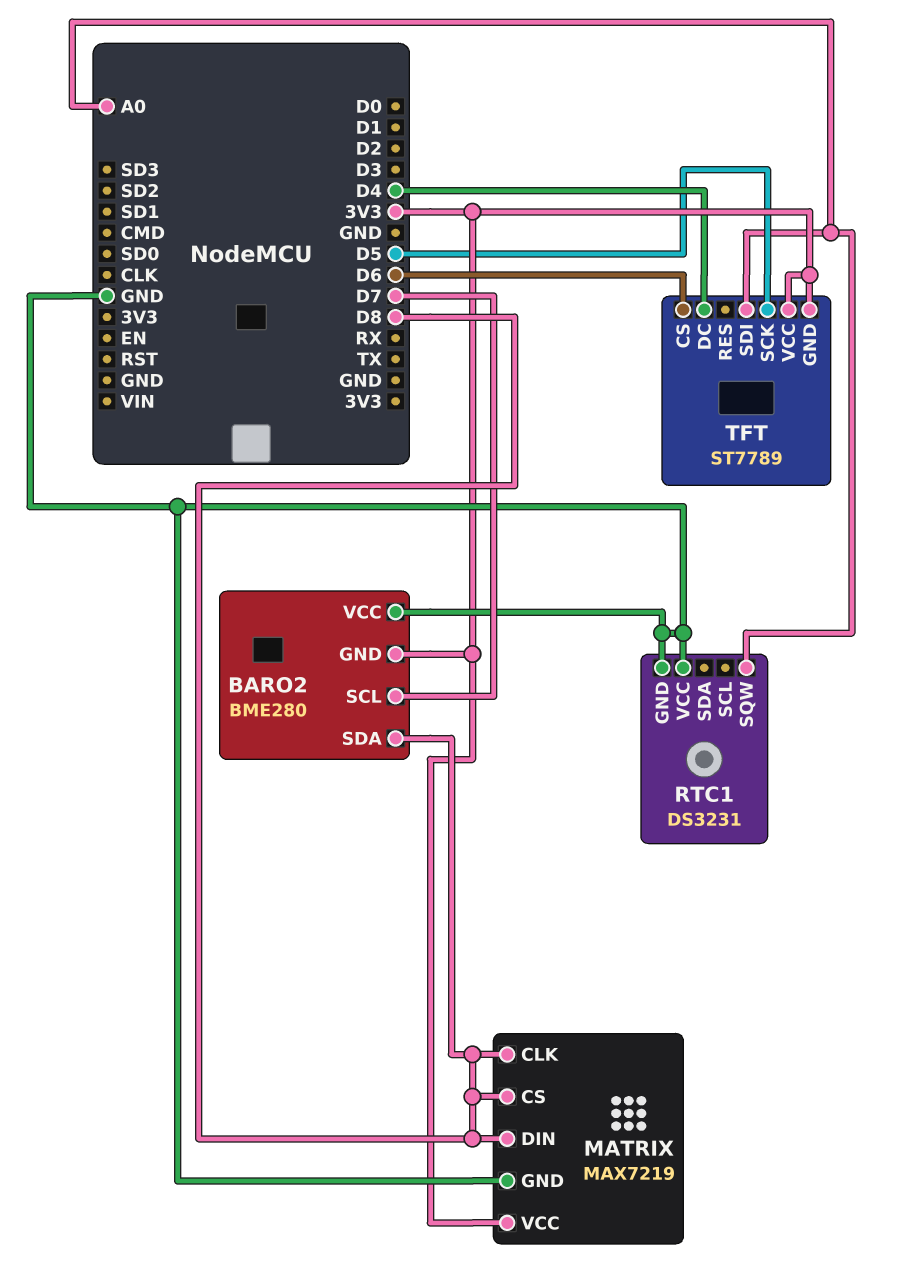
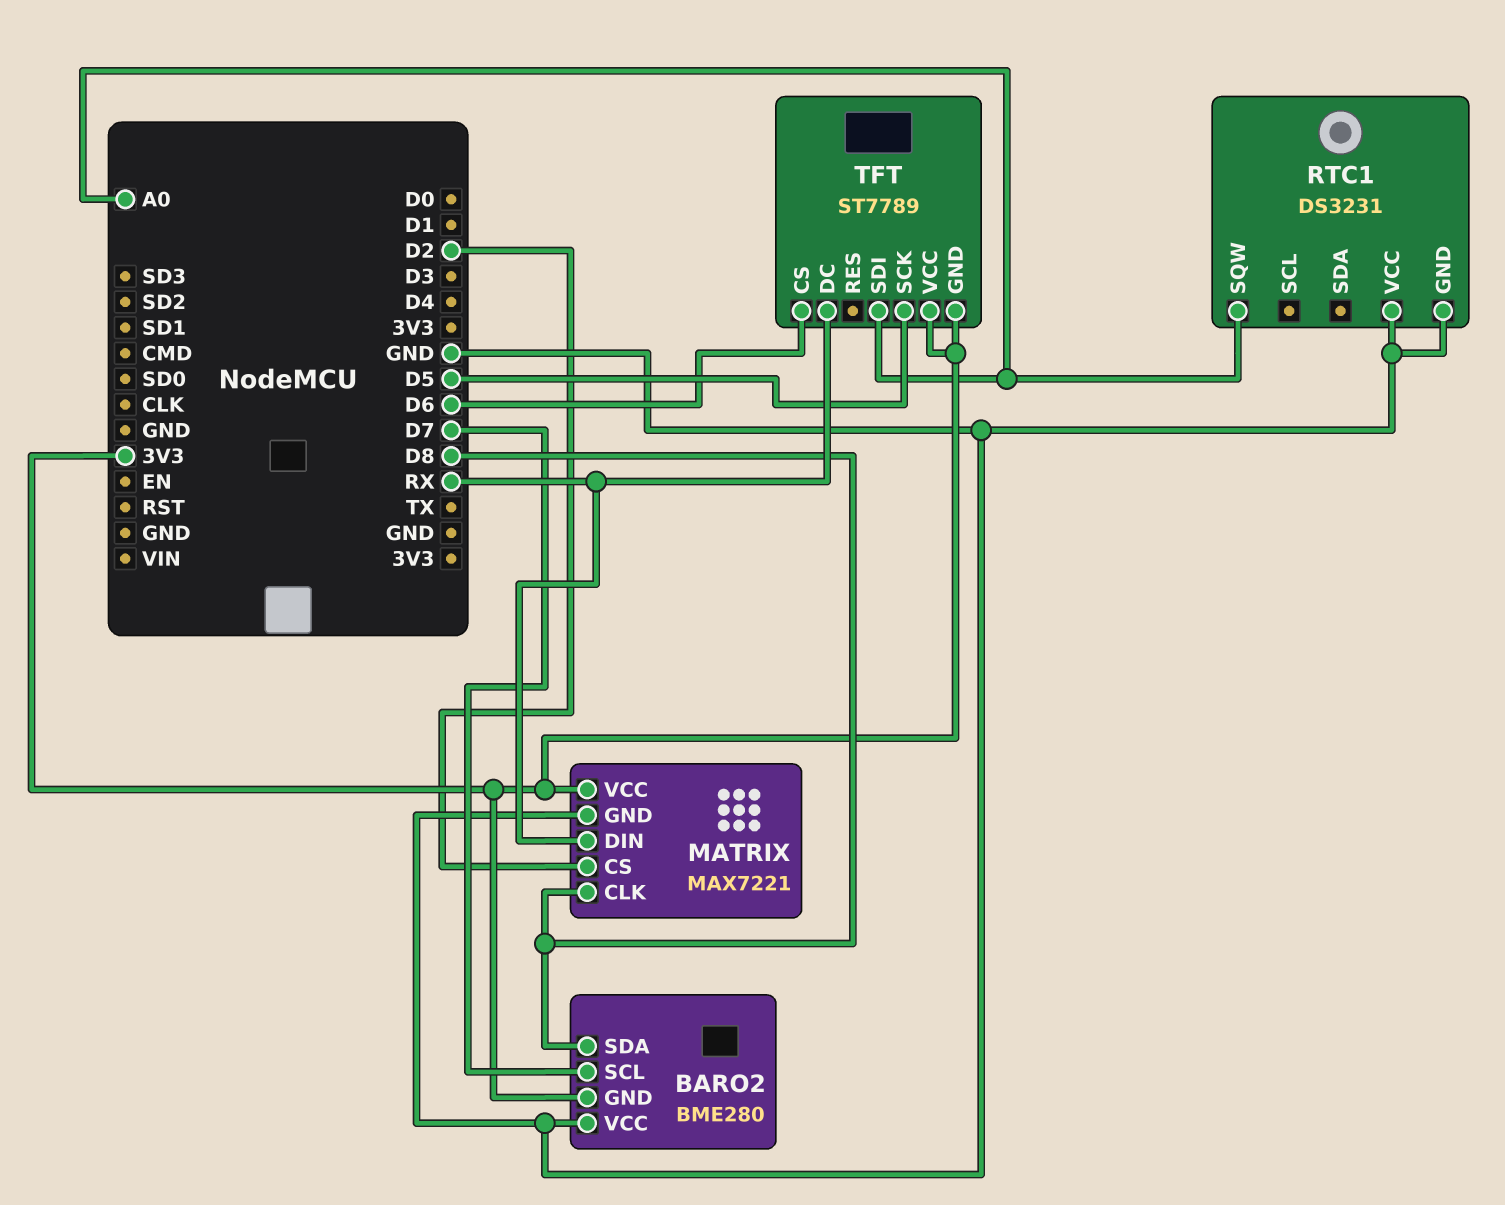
MATRIX: MAX7219 -> MAX7221
MATRIX pin CS: D8 -> D2
MATRIX pin DIN: D8 -> RX
TFT pin DC: D4 -> RX

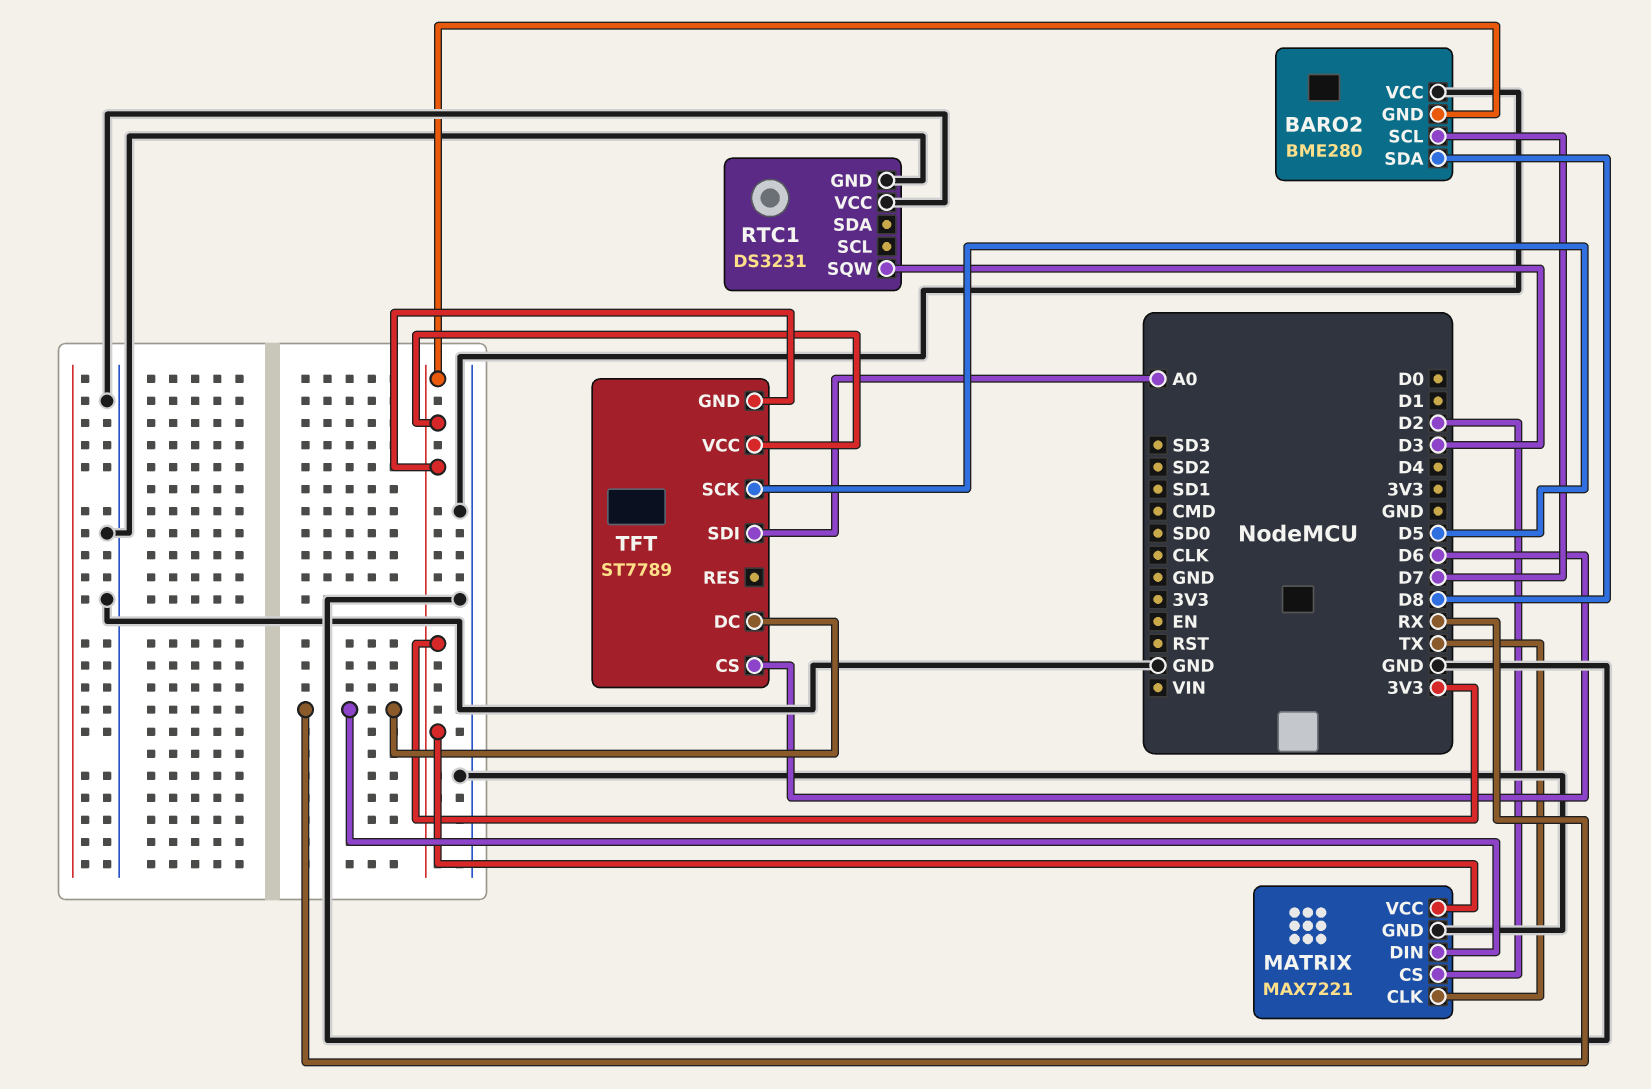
MATRIX pin CLK: D8 -> TX
RTC1 pin SQW: A0 -> D3

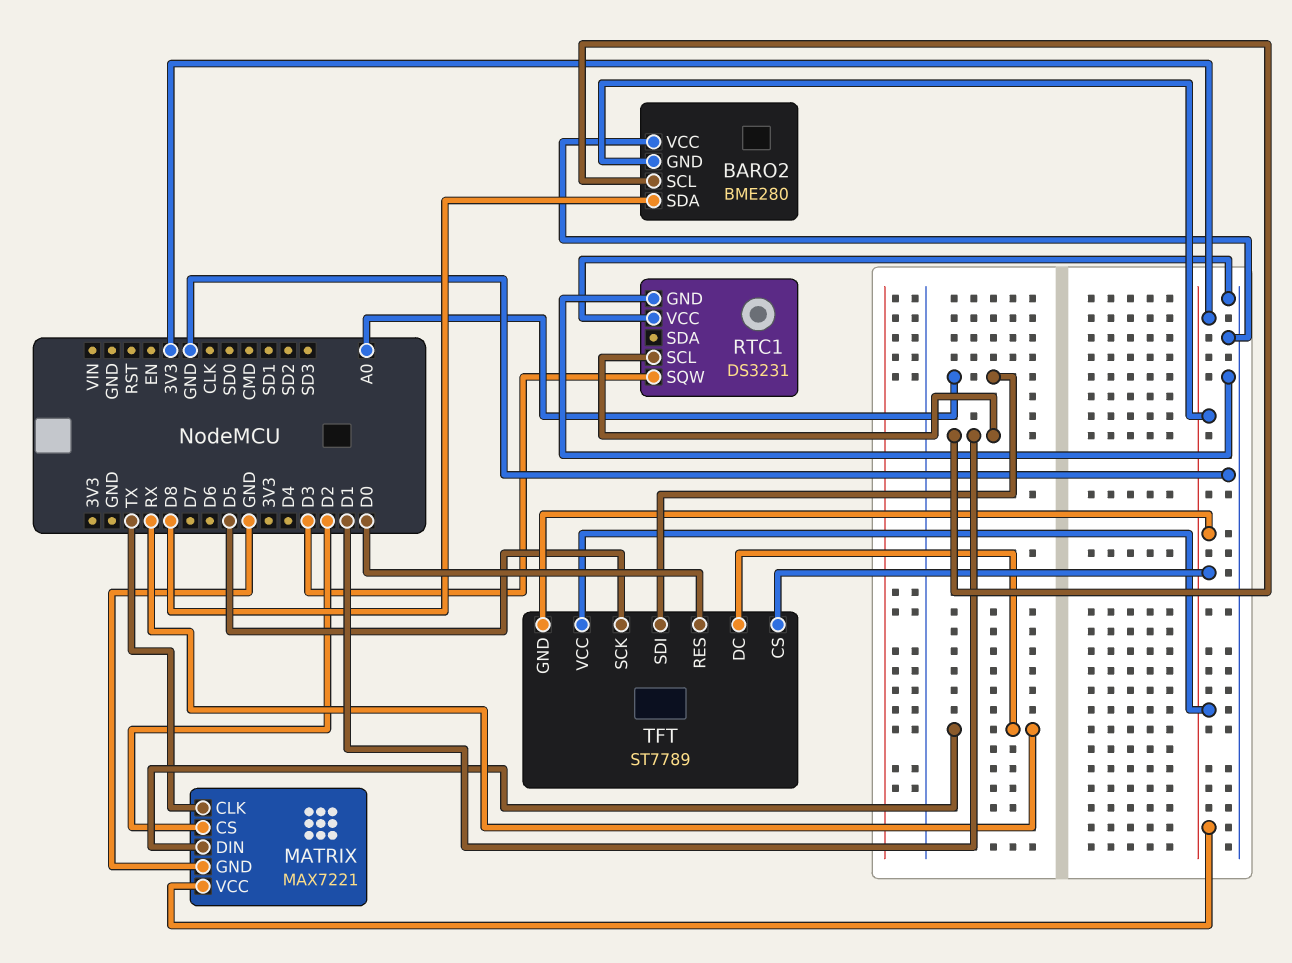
BARO2 pin SCL: D7 -> D1
RTC1 pin SCL: none -> D1
TFT pin CS: D6 -> 3V3
TFT pin RES: none -> D0

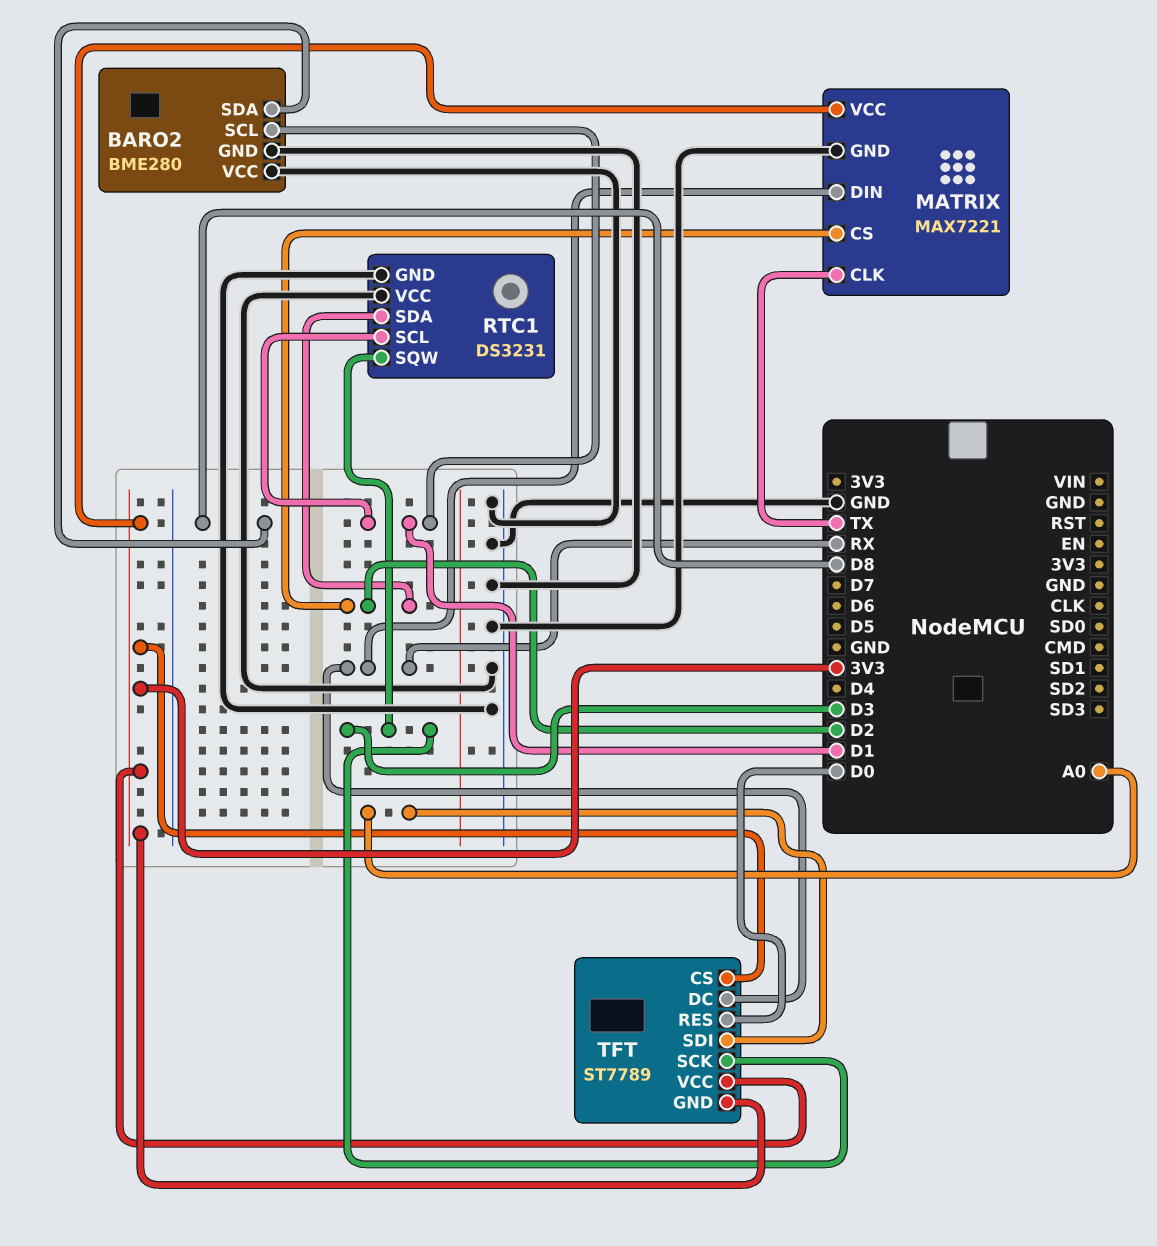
BARO2 pin GND: 3V3 -> GND
RTC1 pin SDA: none -> D2
TFT pin SCK: D5 -> D3

